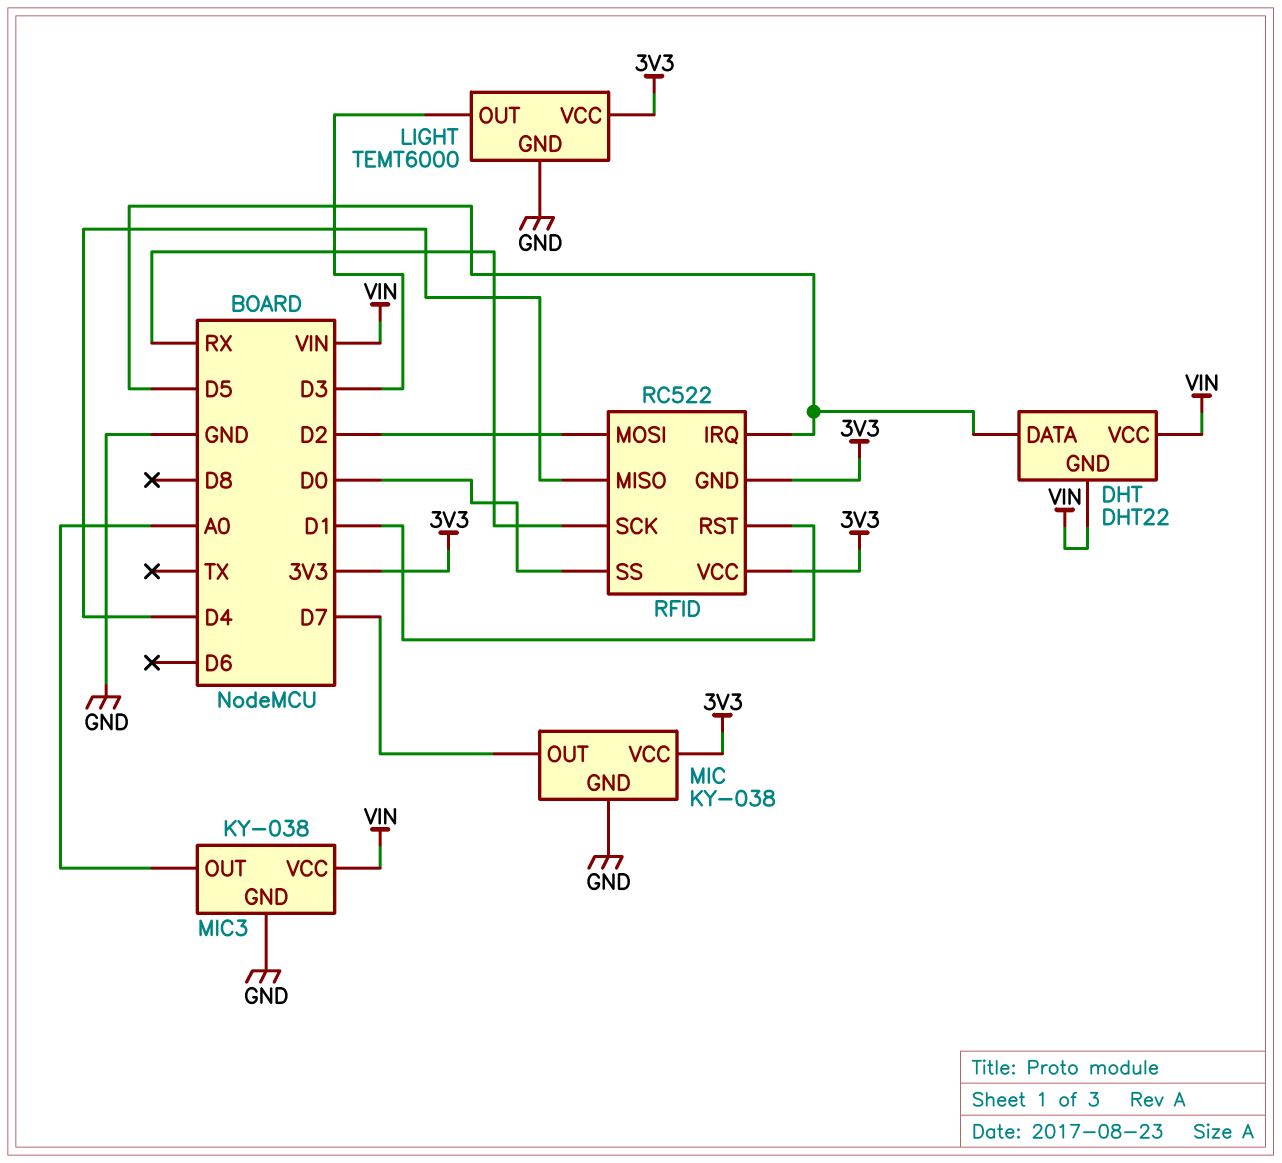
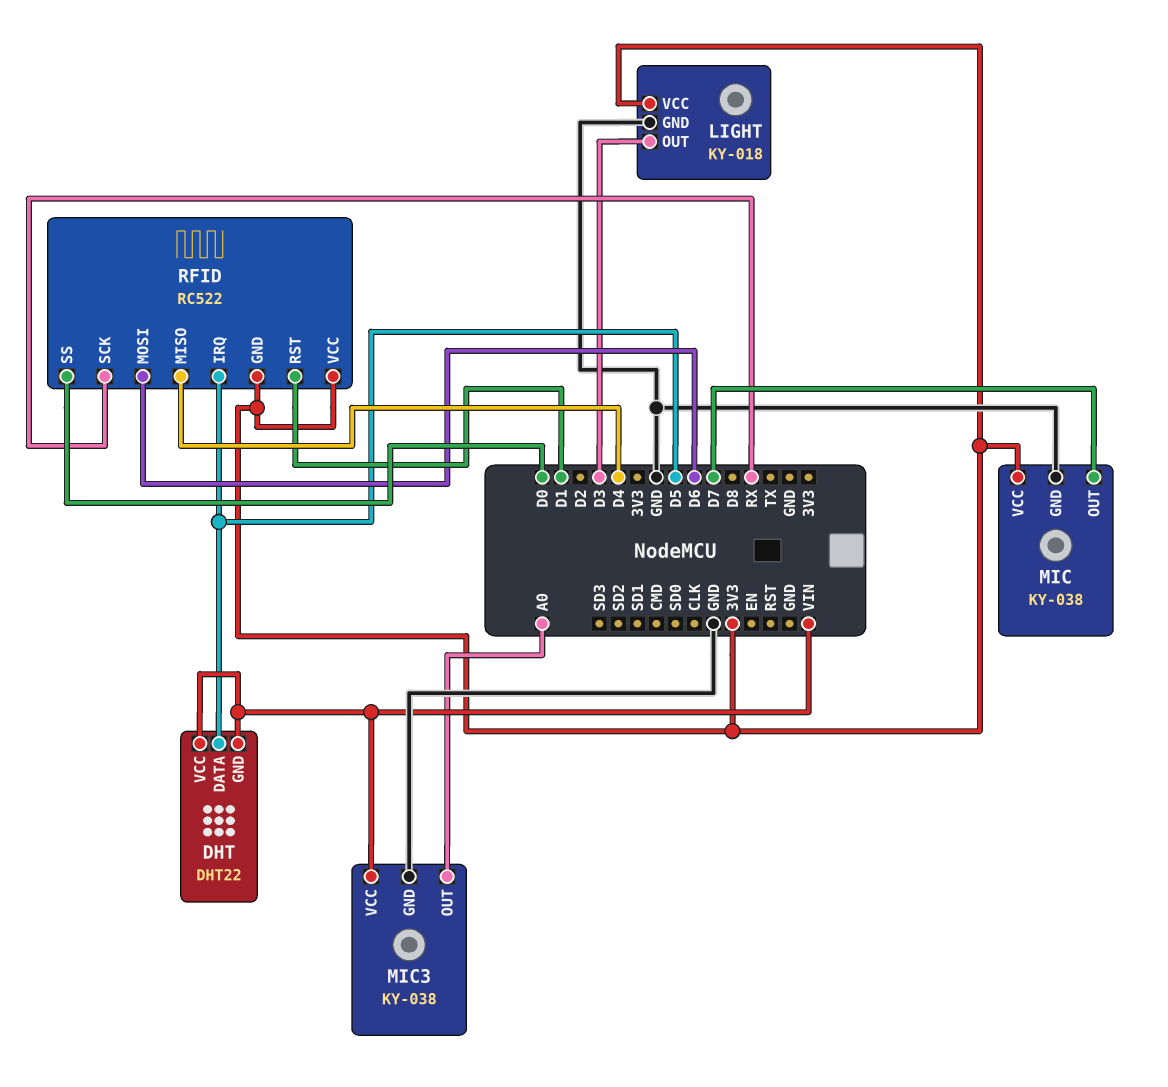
LIGHT: TEMT6000 -> KY-018
RFID pin MOSI: D2 -> D6

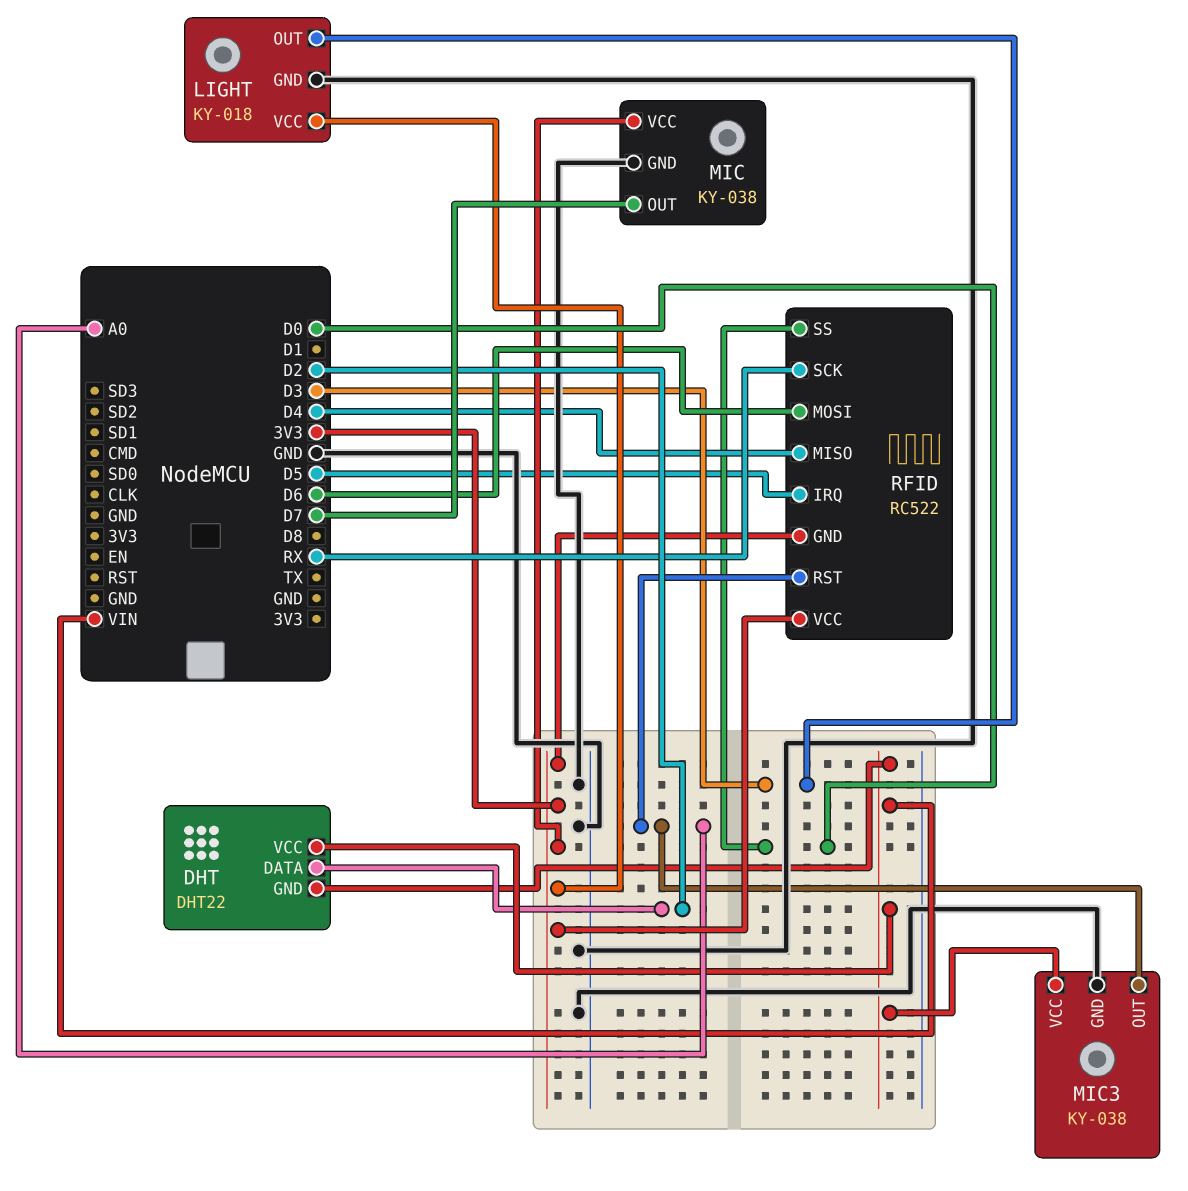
DHT pin DATA: D5 -> D2
RFID pin RST: D1 -> A0

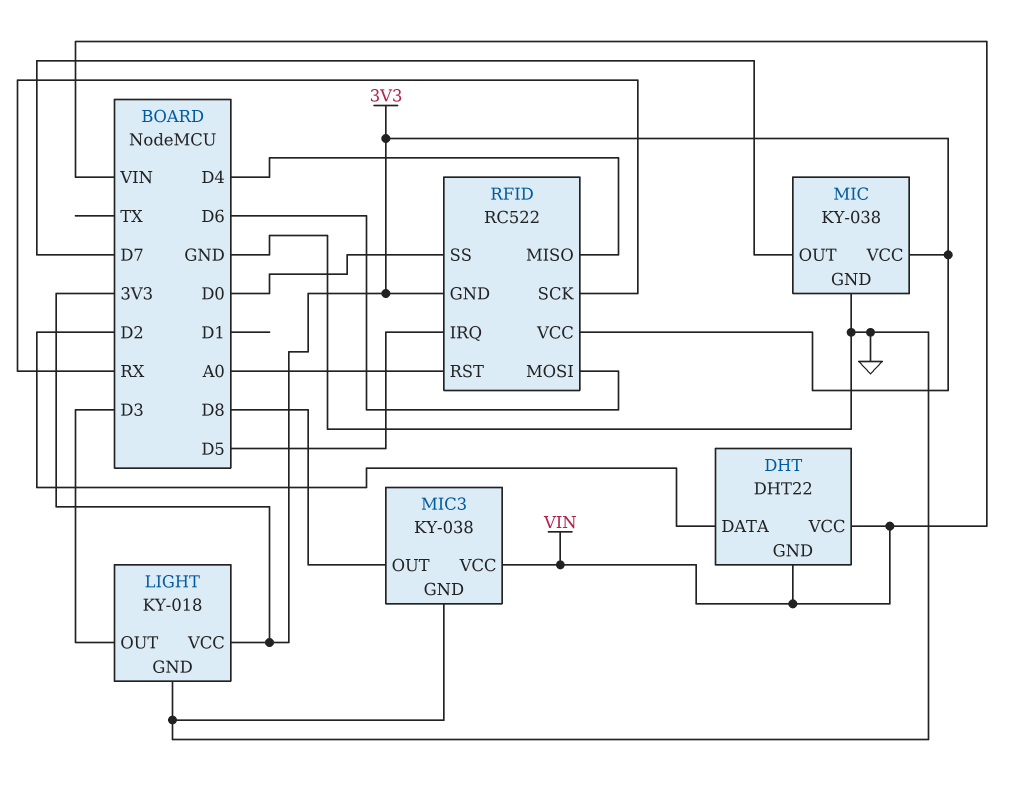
MIC3 pin OUT: A0 -> D8

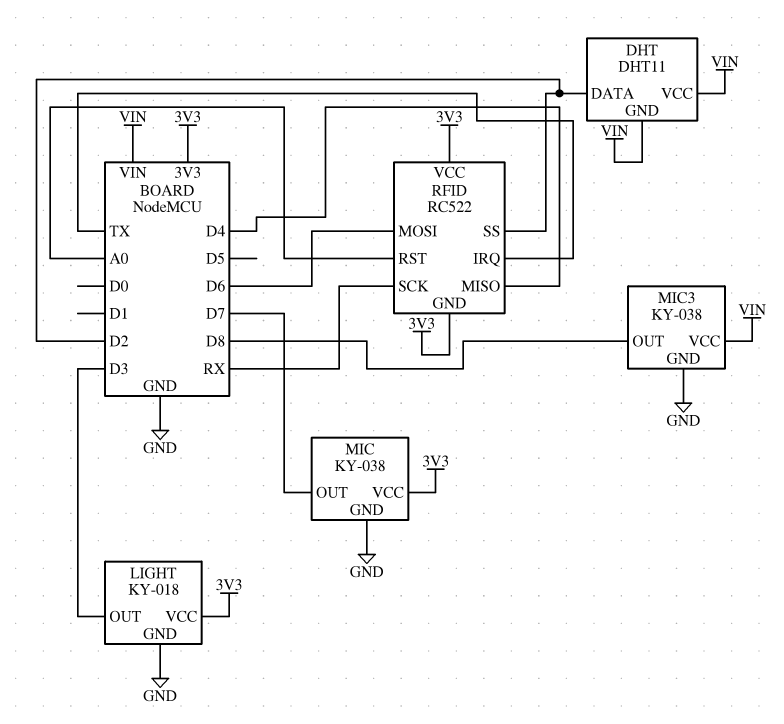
DHT: DHT22 -> DHT11
RFID pin IRQ: D5 -> TX
RFID pin SS: D0 -> D2

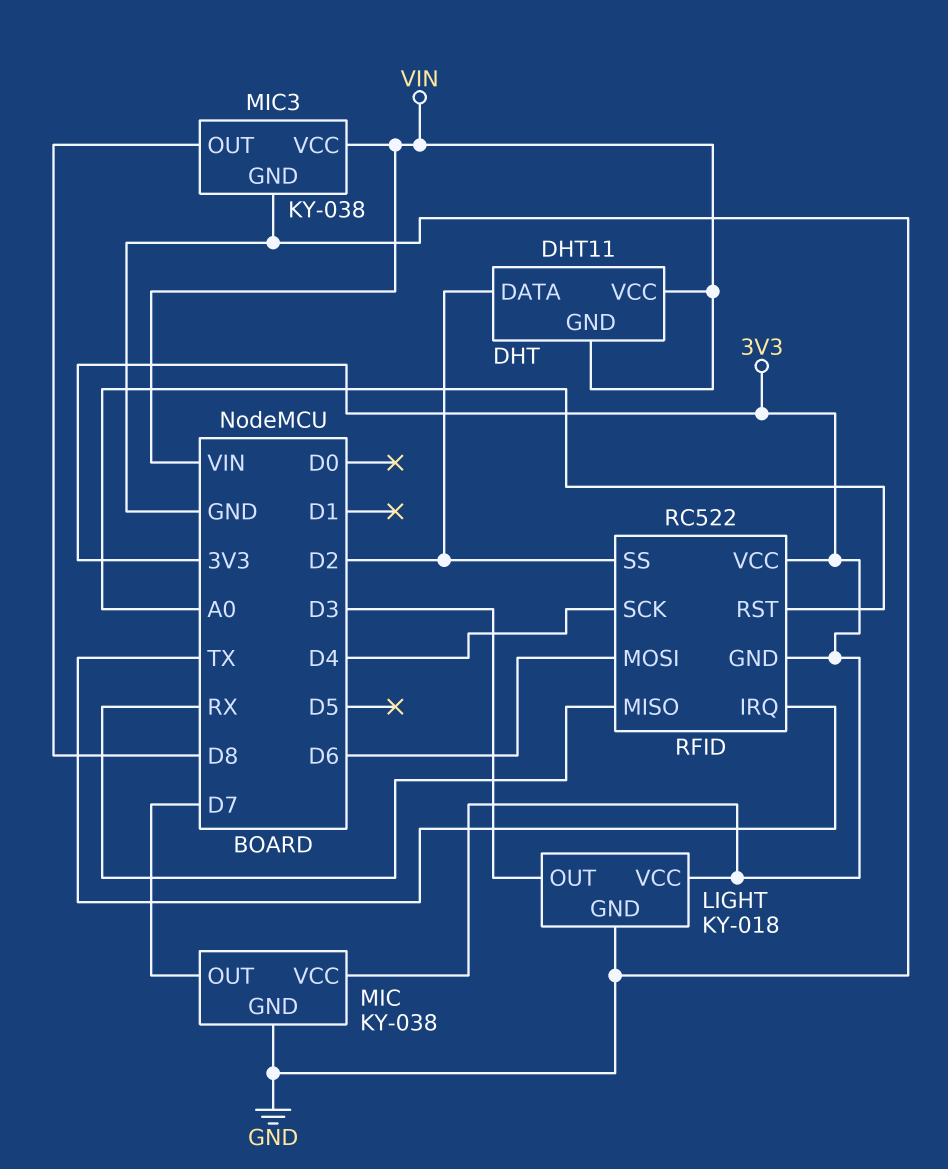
RFID pin MISO: D4 -> RX
RFID pin SCK: RX -> D4

